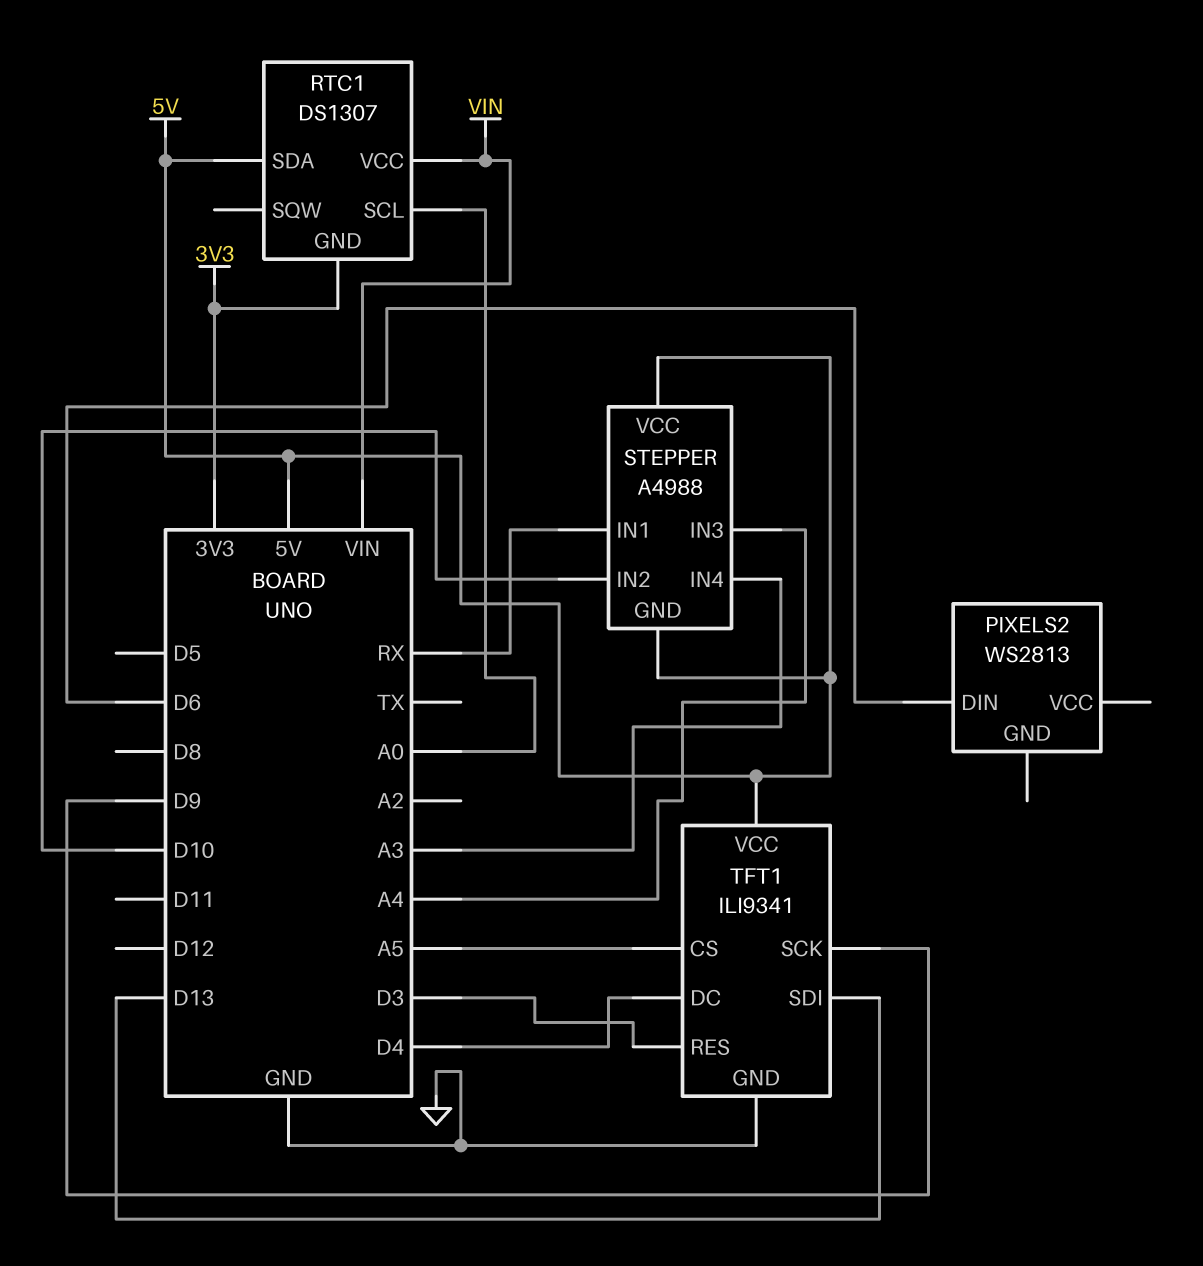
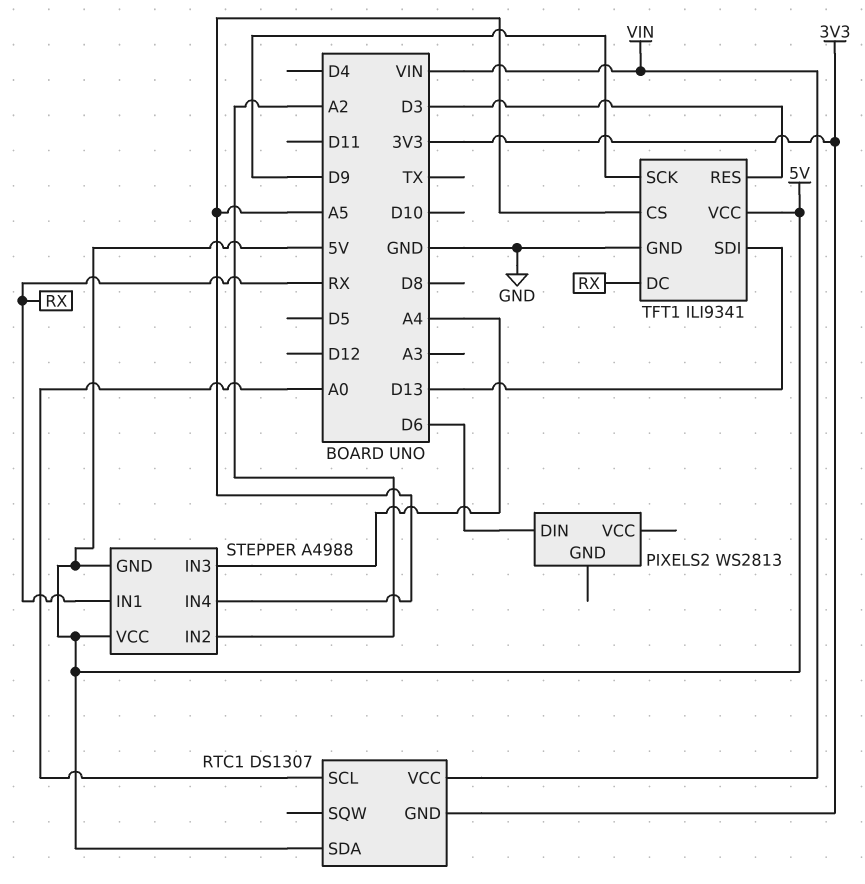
STEPPER pin IN2: D10 -> A2
STEPPER pin IN4: A3 -> A5
TFT1 pin DC: D4 -> RX

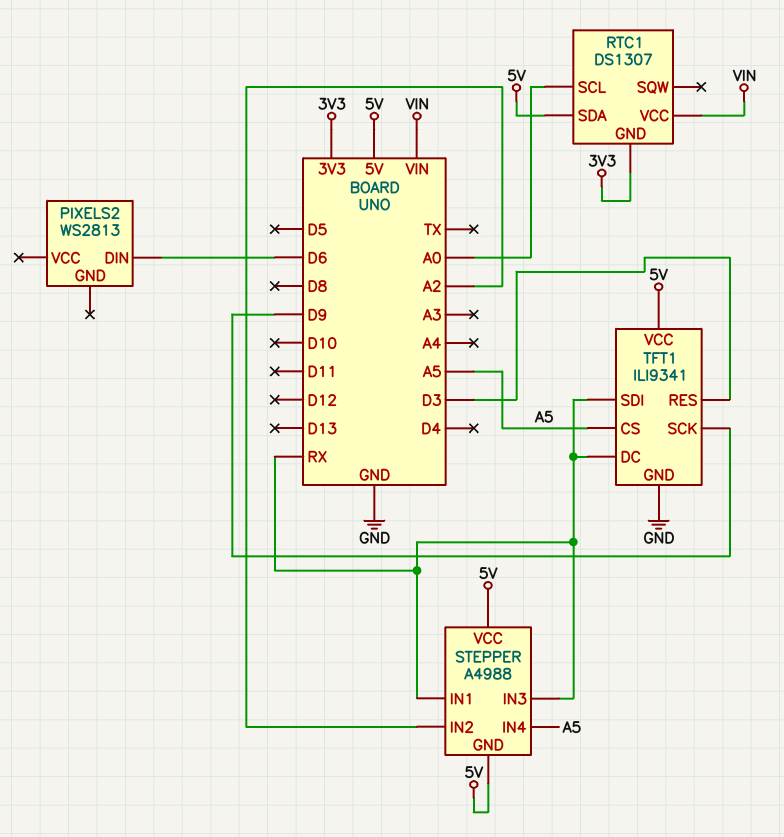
STEPPER pin IN3: A4 -> RX
TFT1 pin SDI: D13 -> RX

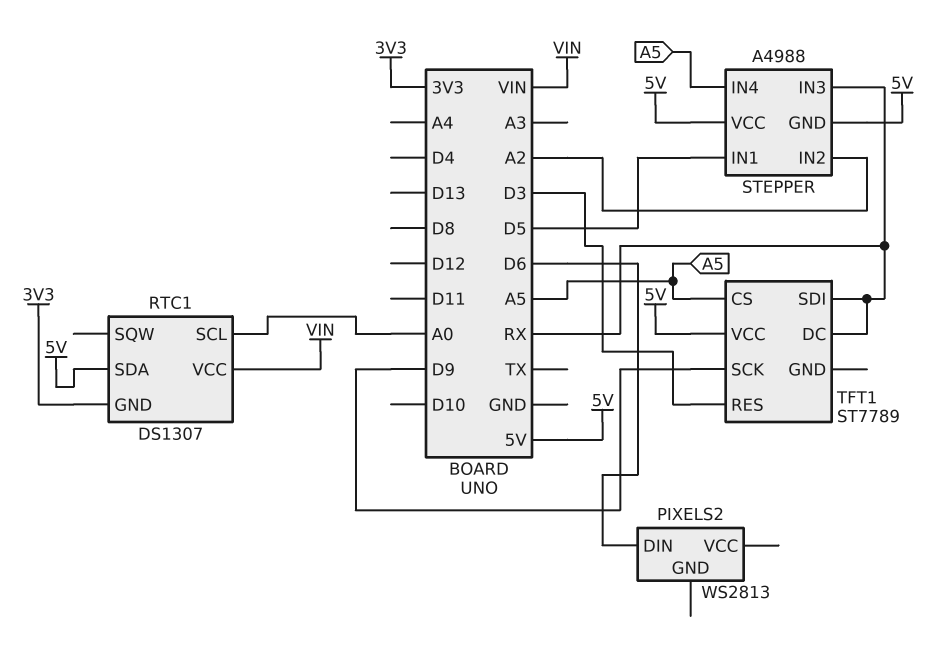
STEPPER pin IN1: RX -> D5
TFT1: ILI9341 -> ST7789
TFT1 pin GND: GND -> none

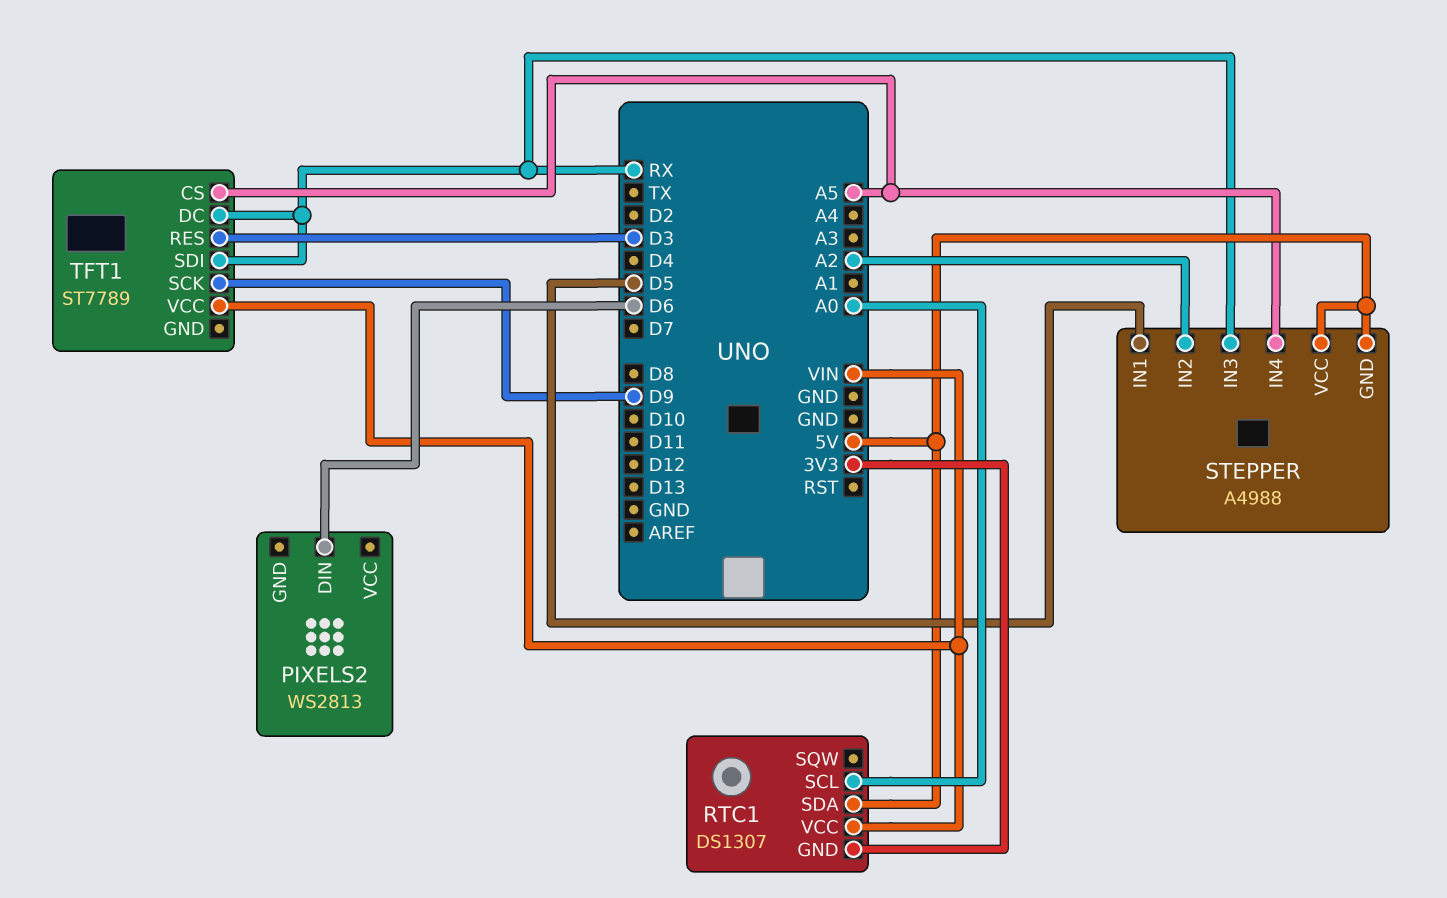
TFT1 pin VCC: 5V -> VIN

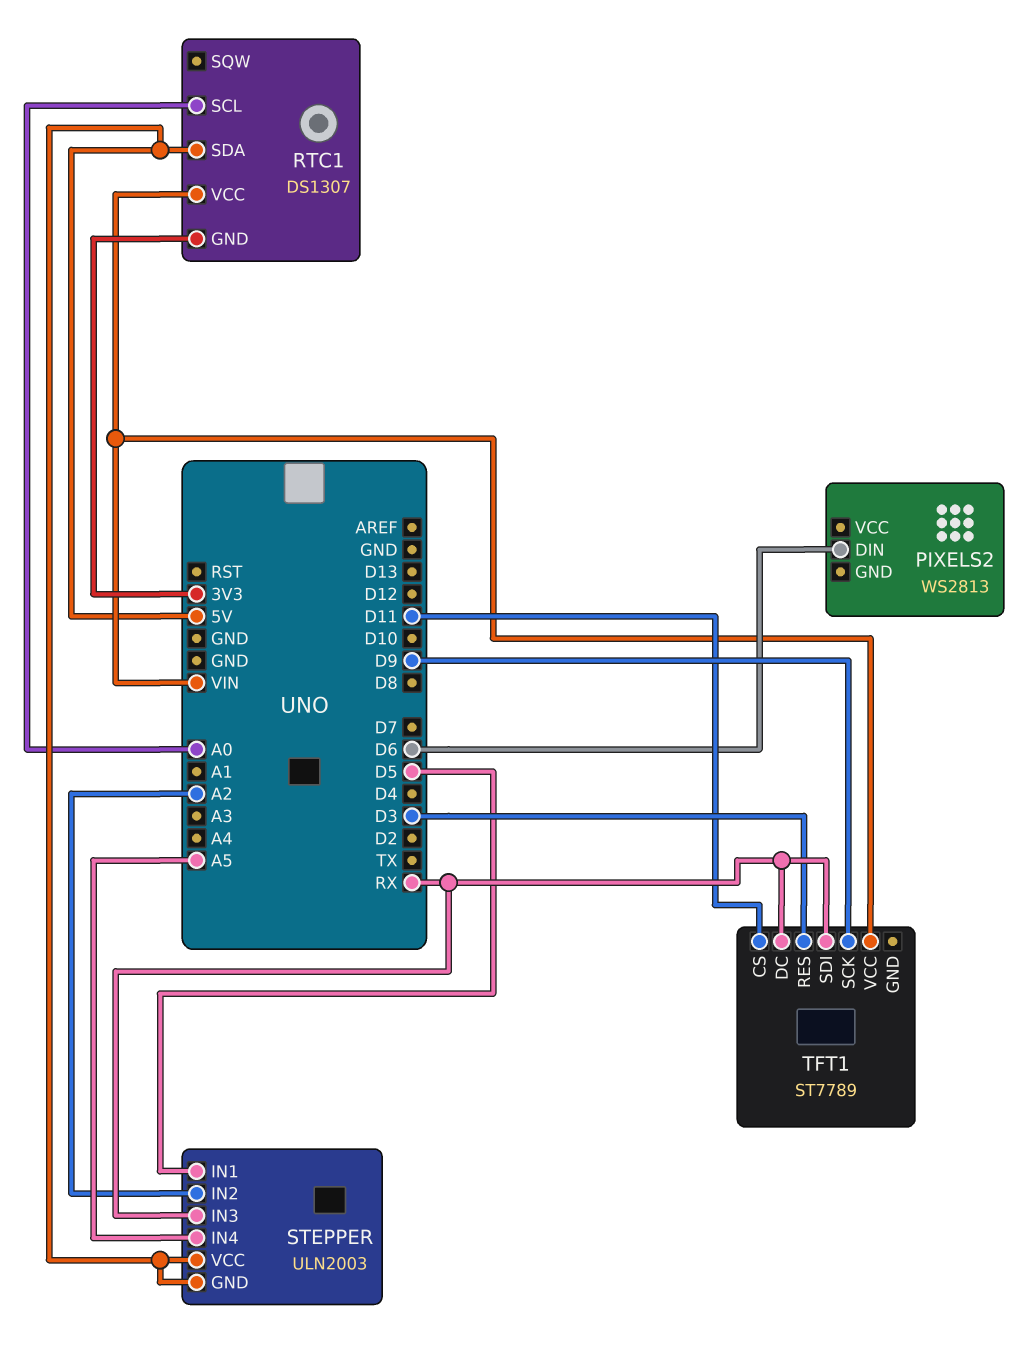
STEPPER: A4988 -> ULN2003
TFT1 pin CS: A5 -> D11

